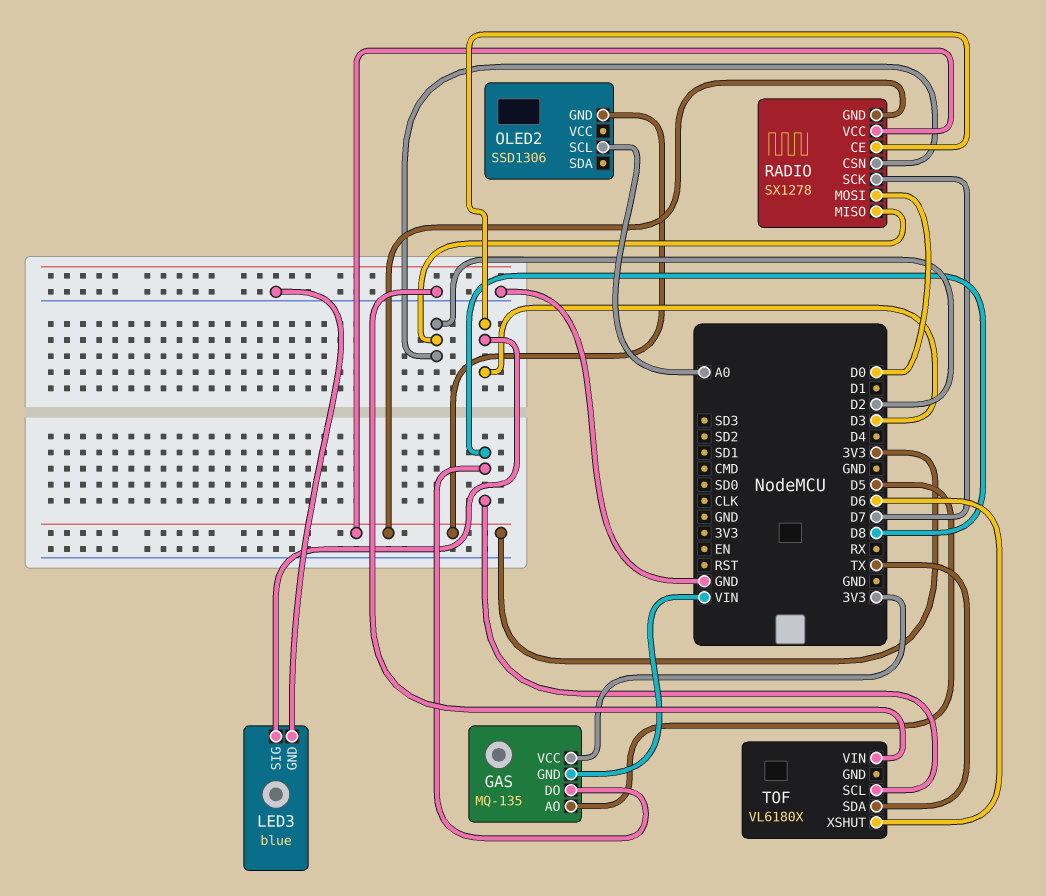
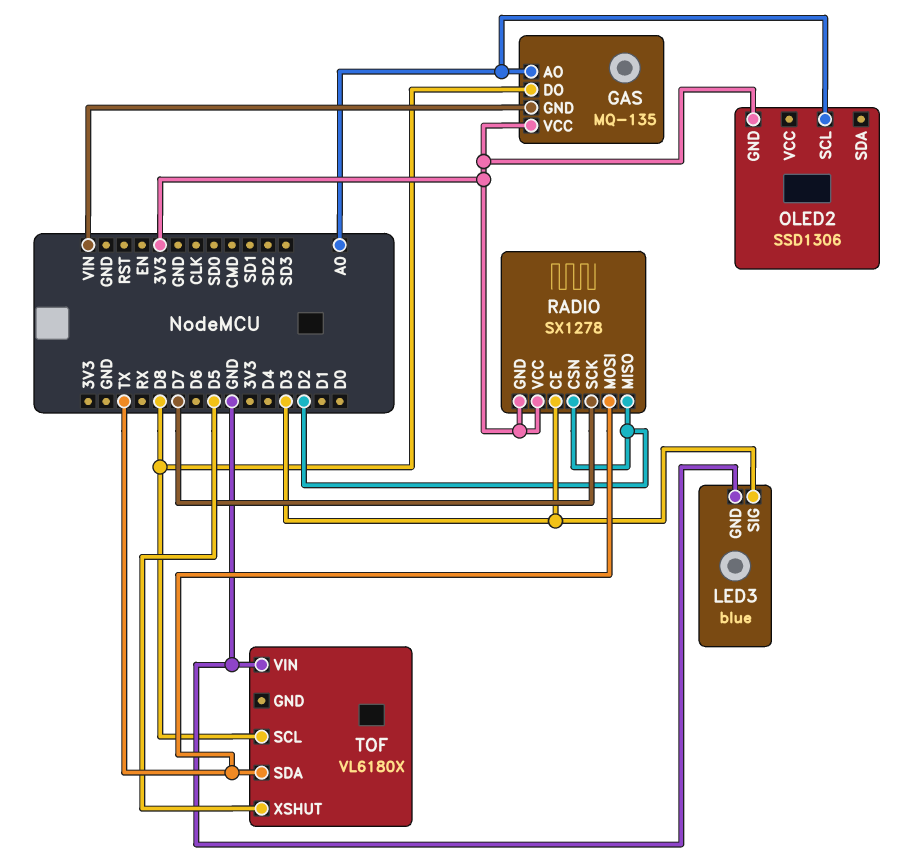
GAS pin AO: D5 -> A0
RADIO pin MOSI: D0 -> TX
TOF pin XSHUT: D6 -> D5

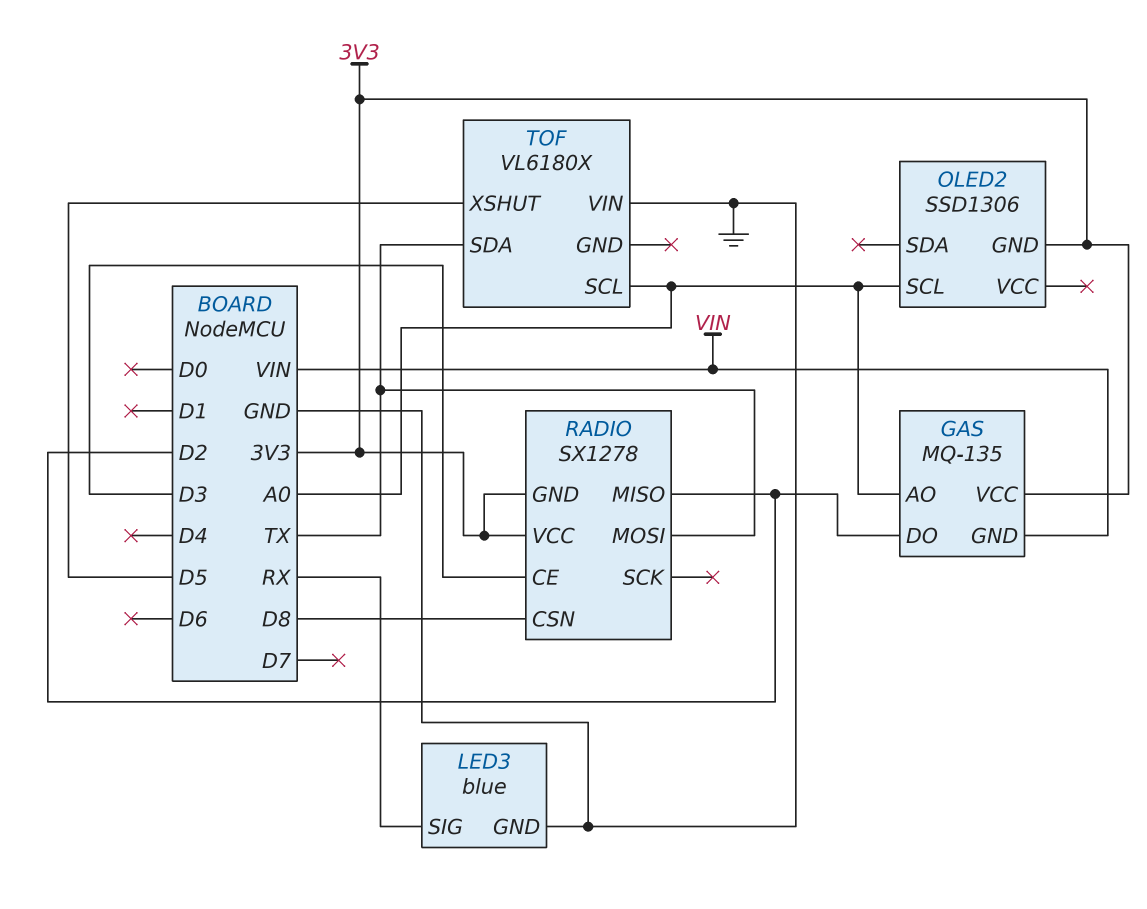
GAS pin DO: D8 -> D2
LED3 pin SIG: D3 -> RX
RADIO pin CSN: D2 -> D8
RADIO pin SCK: D7 -> none
TOF pin SCL: D8 -> A0

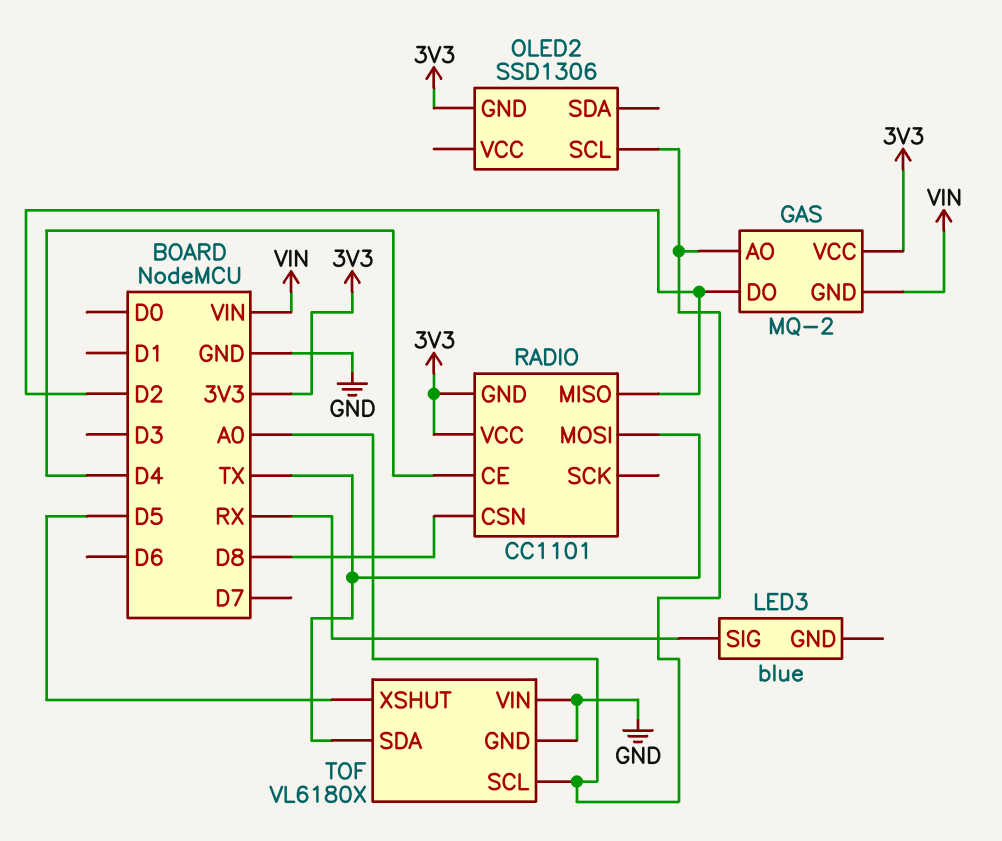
GAS: MQ-135 -> MQ-2
LED3 pin GND: GND -> none
RADIO: SX1278 -> CC1101
RADIO pin CE: D3 -> D4
TOF pin GND: none -> GND

